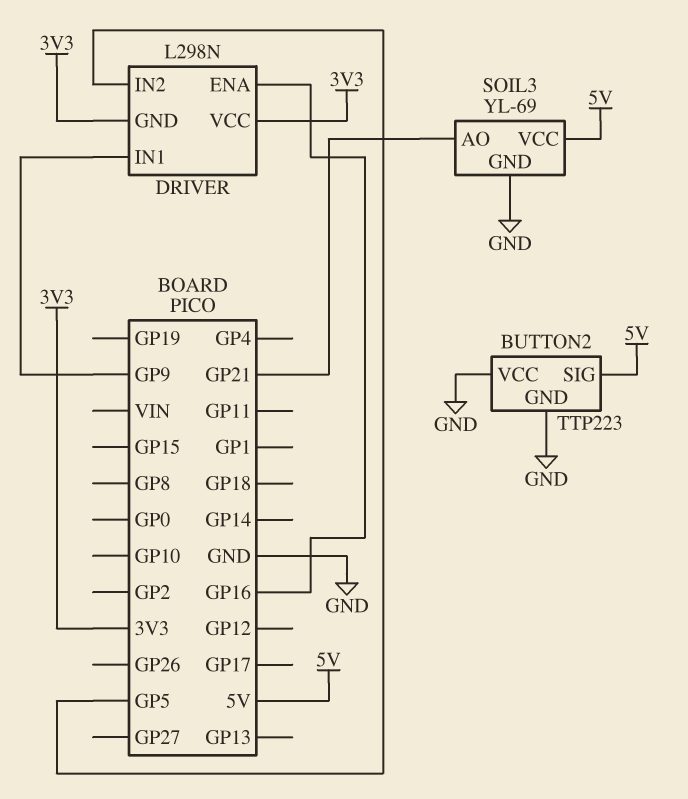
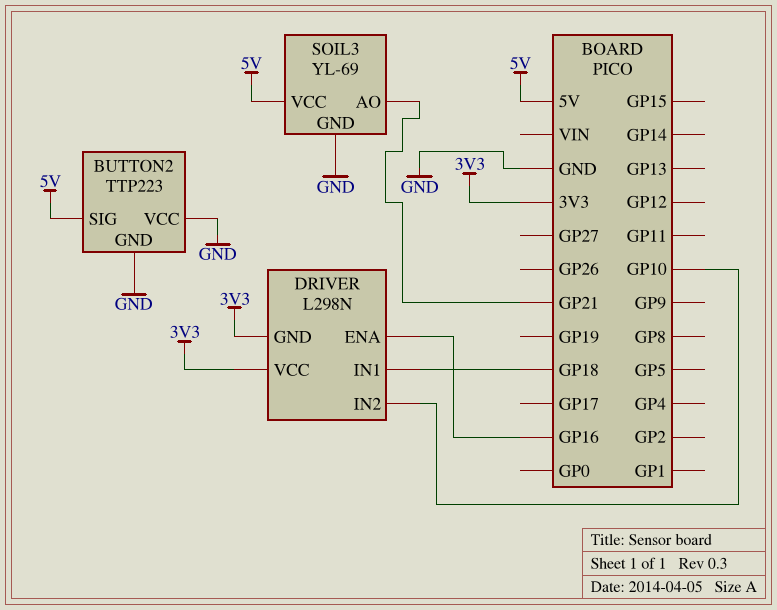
DRIVER pin IN1: GP9 -> GP18
DRIVER pin IN2: GP5 -> GP10

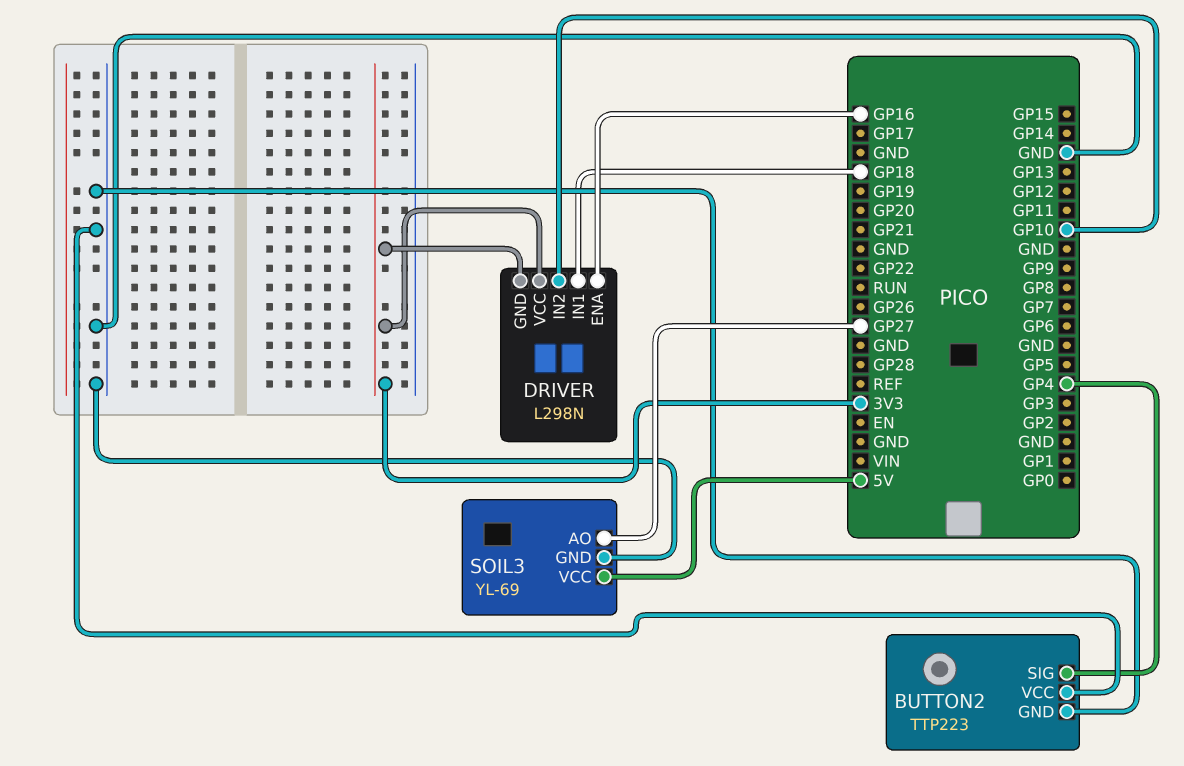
BUTTON2 pin SIG: 5V -> GP4
SOIL3 pin AO: GP21 -> GP27

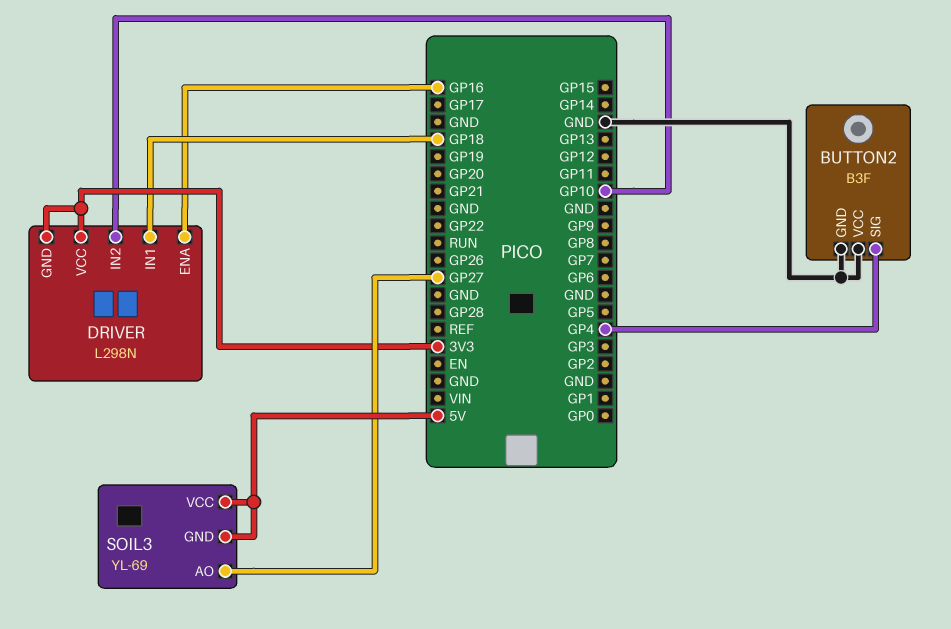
BUTTON2: TTP223 -> B3F
SOIL3 pin GND: GND -> 5V

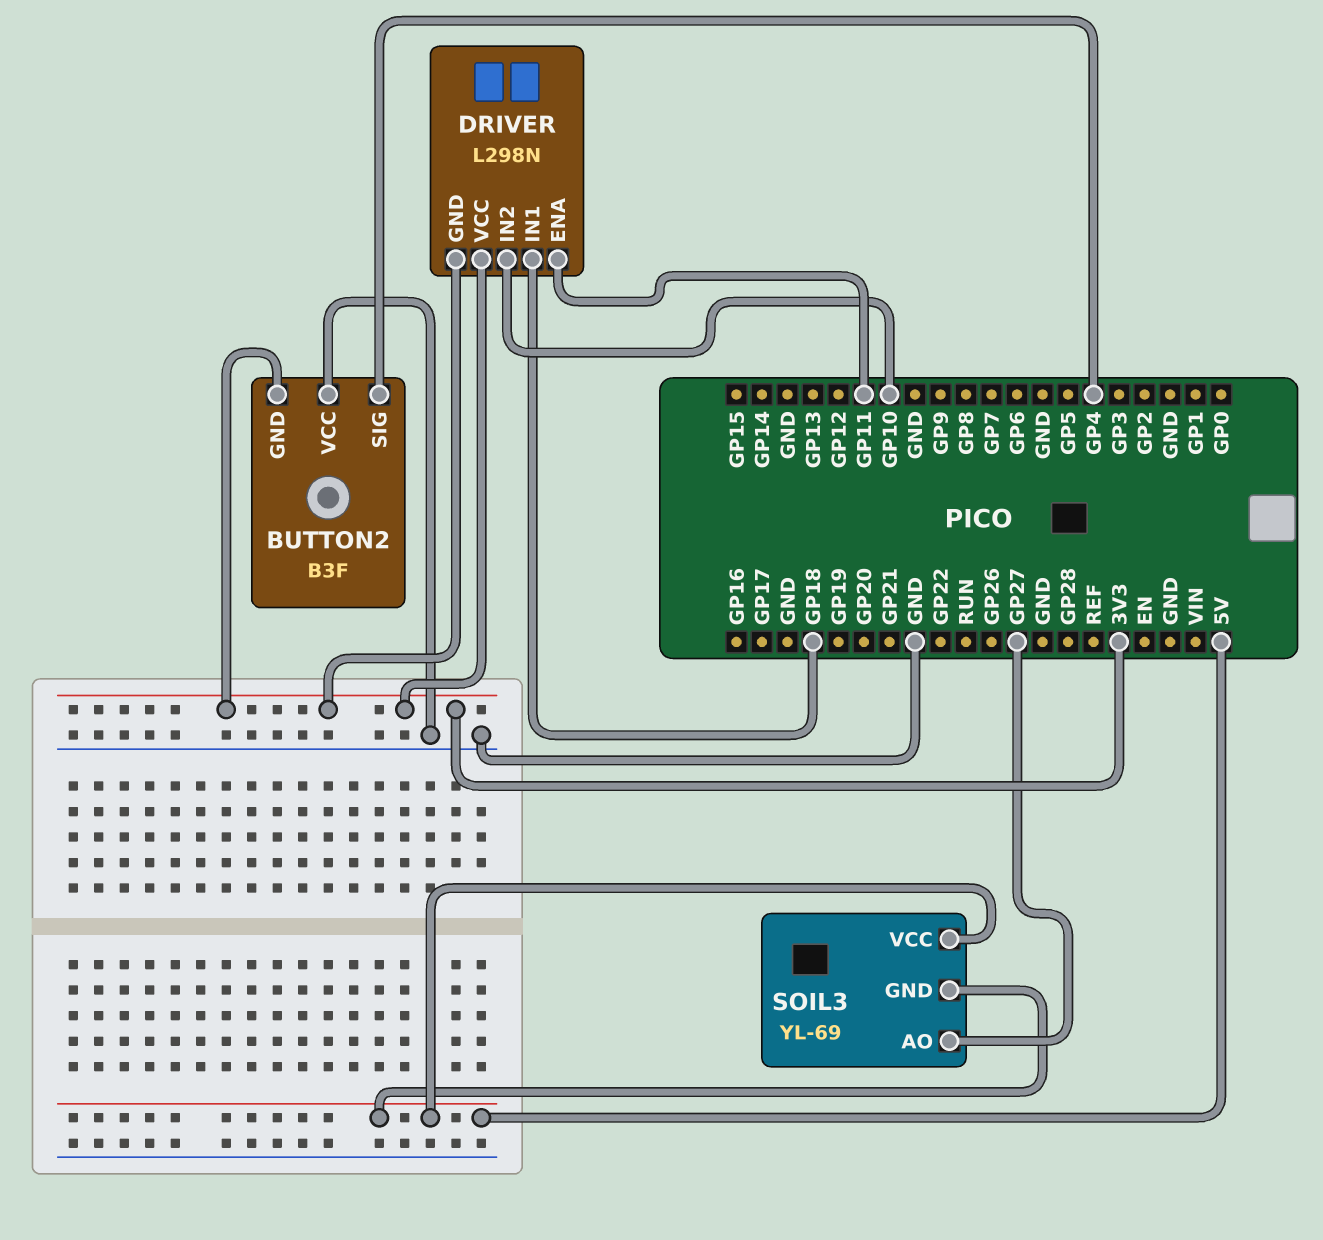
BUTTON2 pin GND: GND -> 3V3
DRIVER pin ENA: GP16 -> GP11

